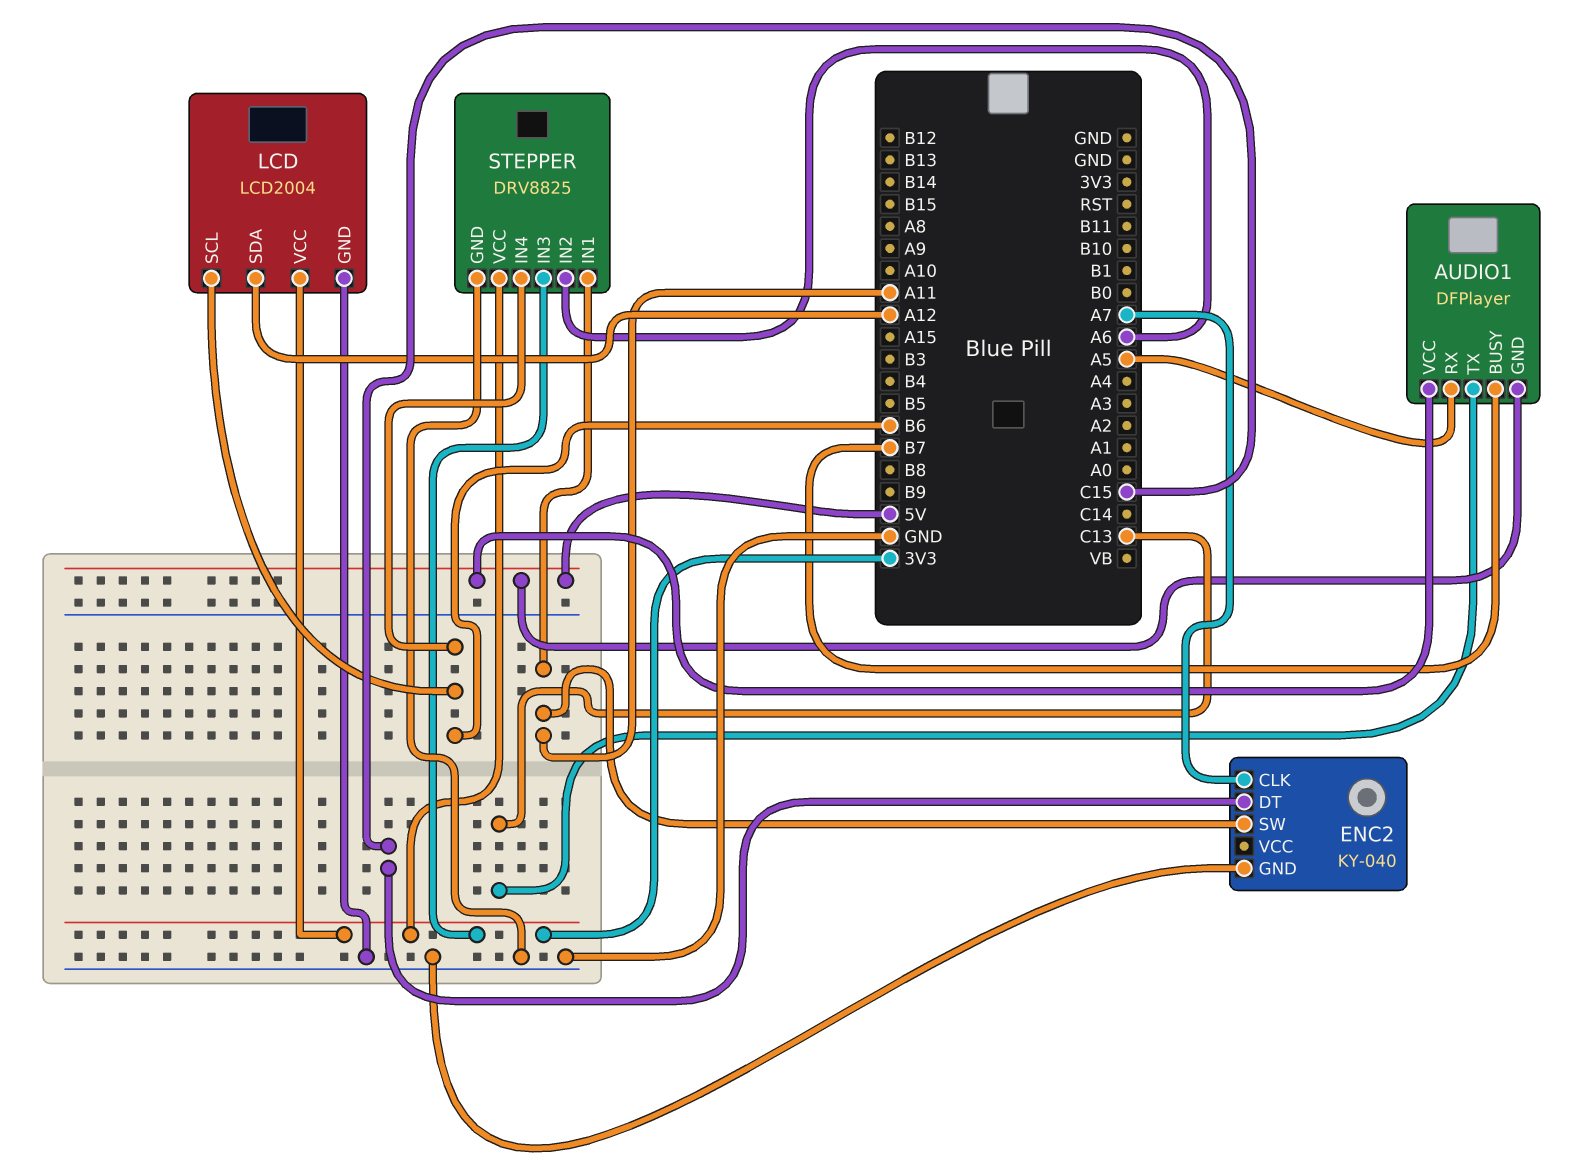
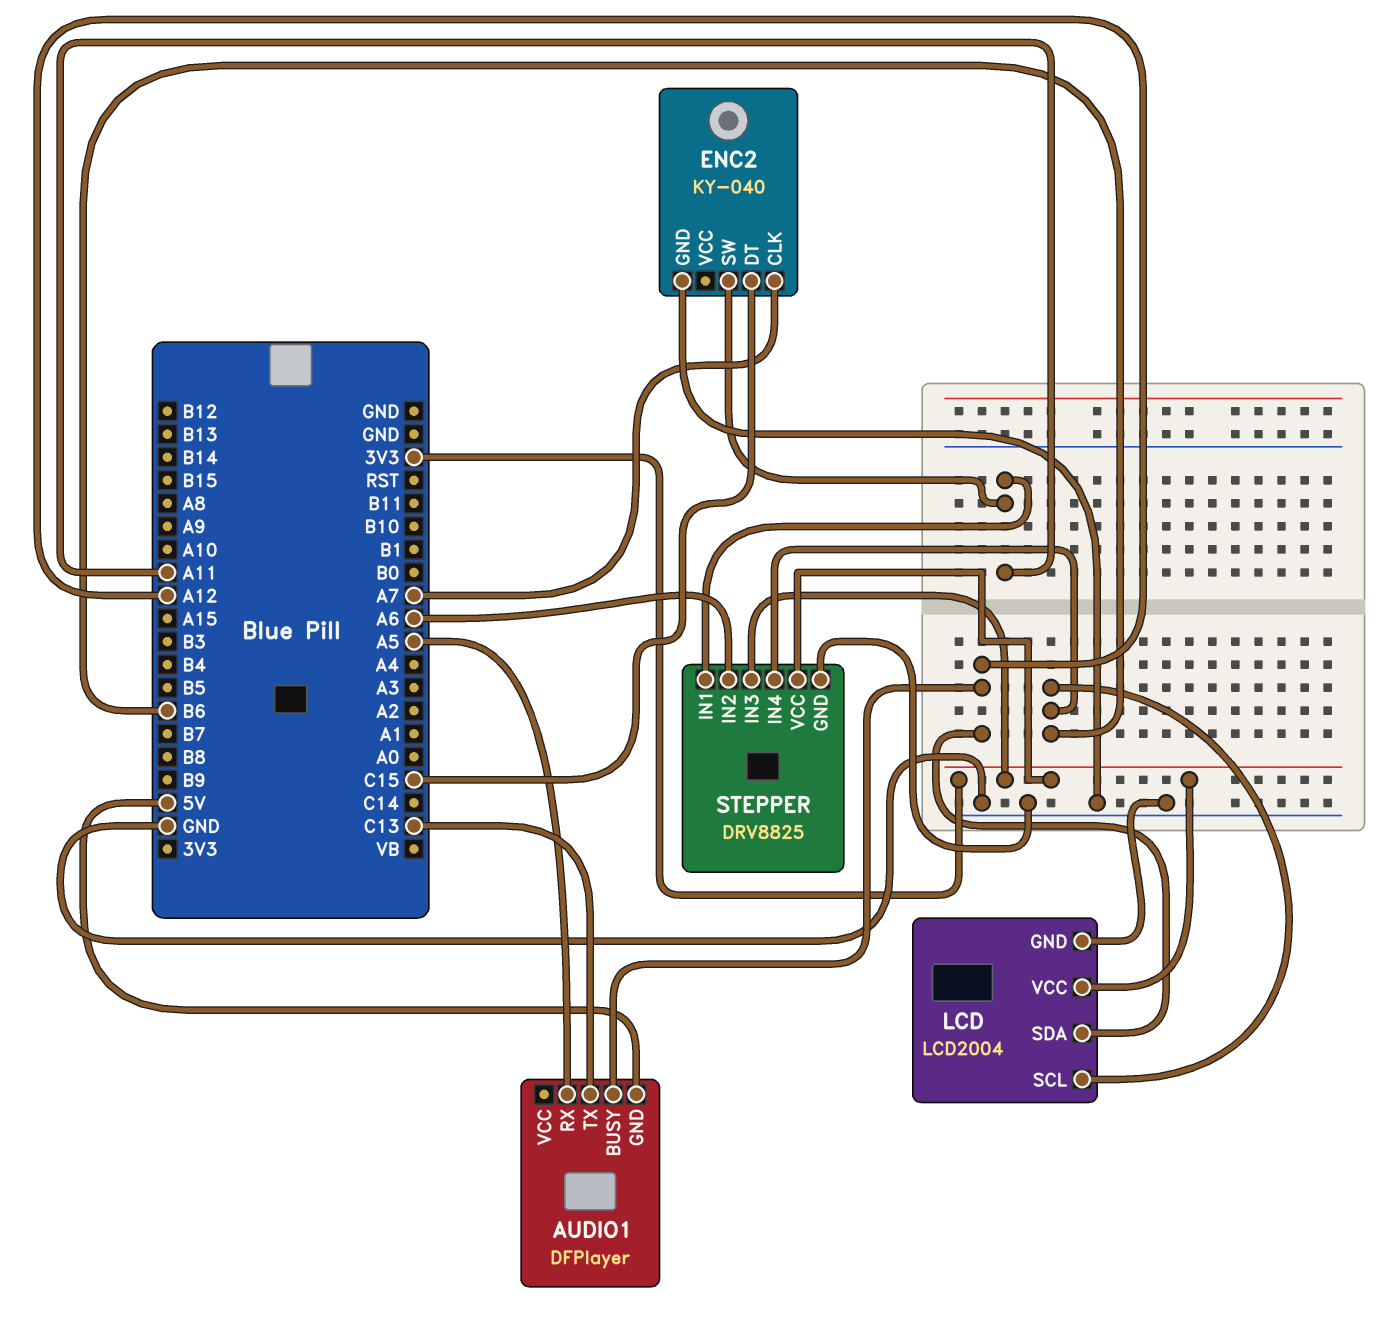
AUDIO1 pin BUSY: B7 -> A12
AUDIO1 pin VCC: 5V -> none

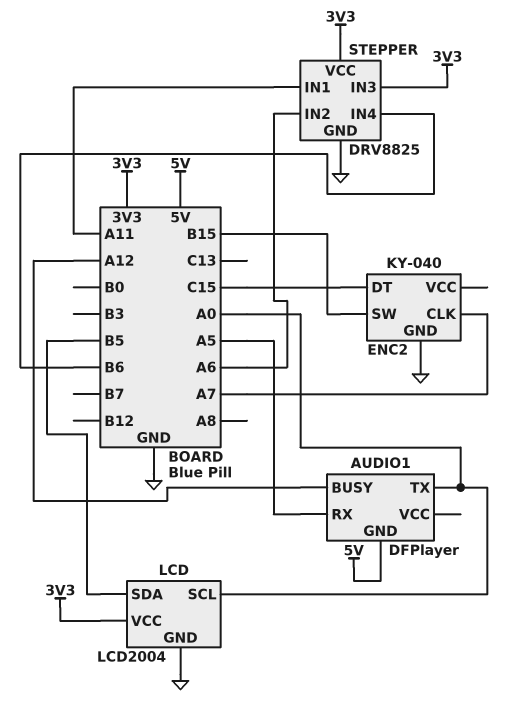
AUDIO1 pin TX: C13 -> A0
ENC2 pin SW: A11 -> B15
LCD pin SCL: B6 -> A0
LCD pin SDA: A12 -> B5

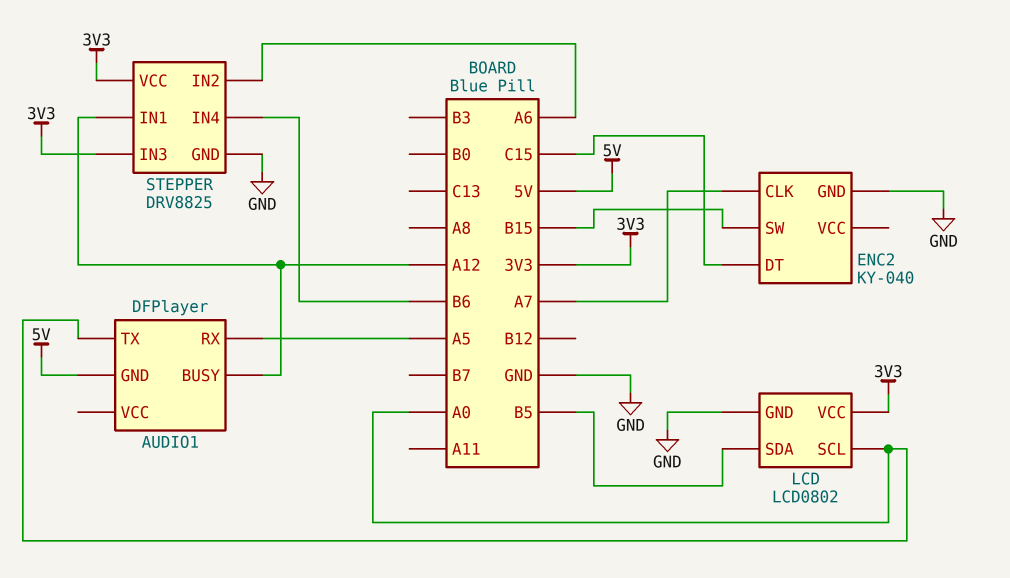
LCD: LCD2004 -> LCD0802
STEPPER pin IN1: A11 -> A12

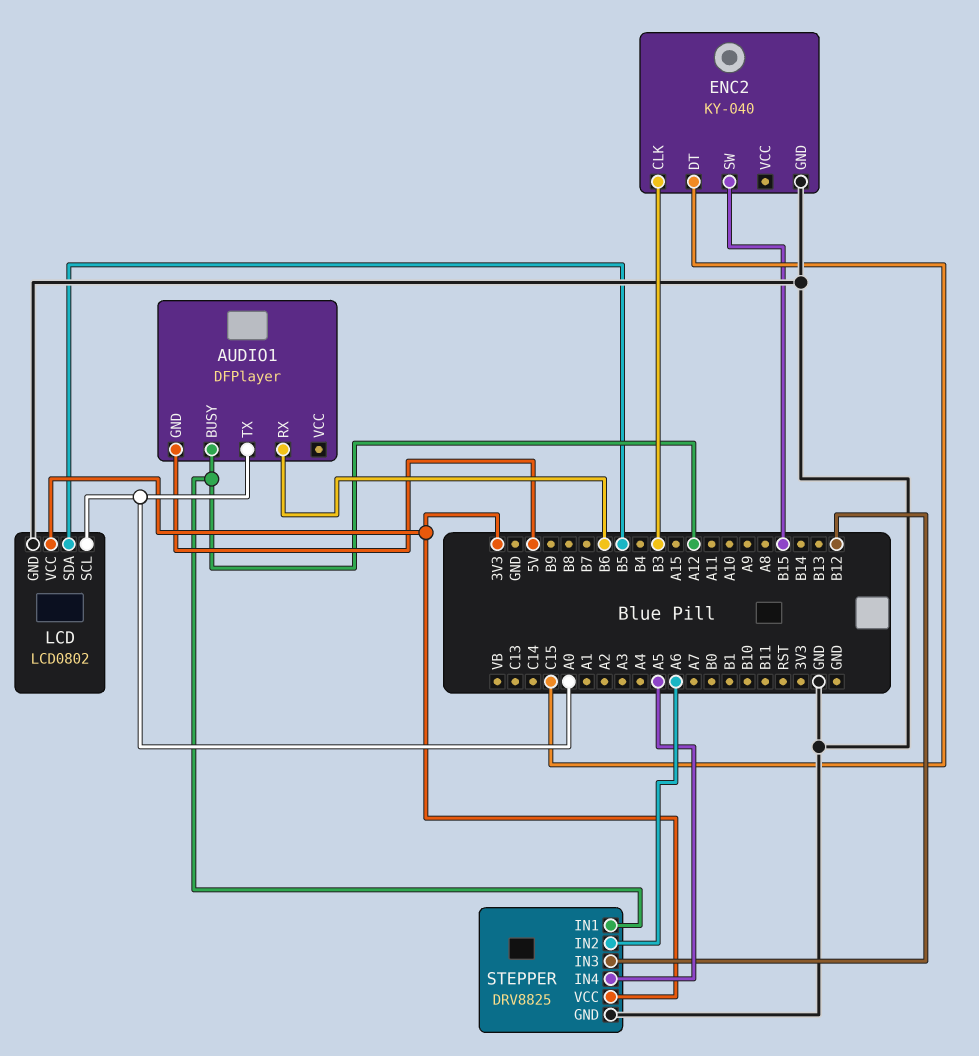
AUDIO1 pin RX: A5 -> B6
ENC2 pin CLK: A7 -> B3
STEPPER pin IN3: 3V3 -> B12
STEPPER pin IN4: B6 -> A5

